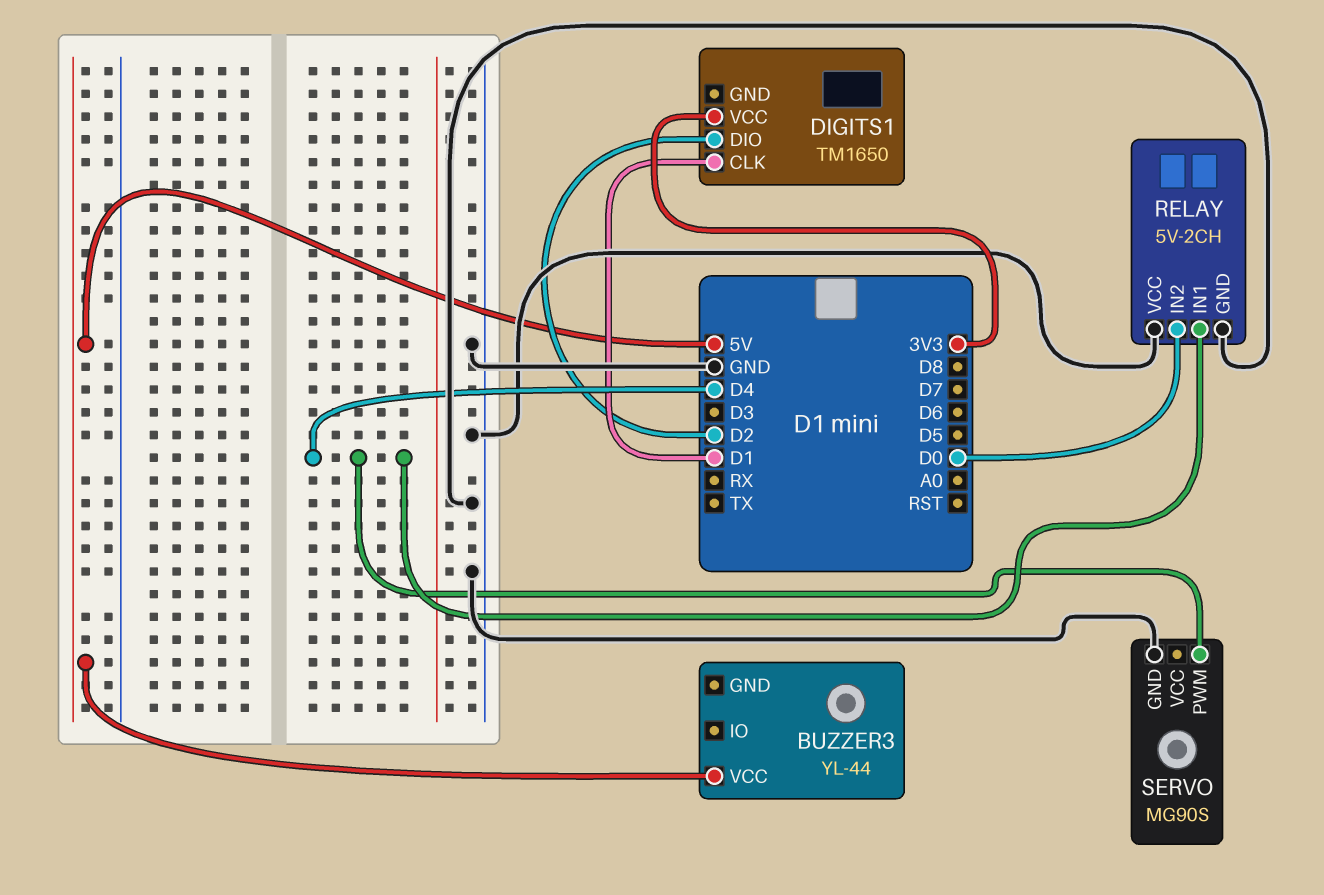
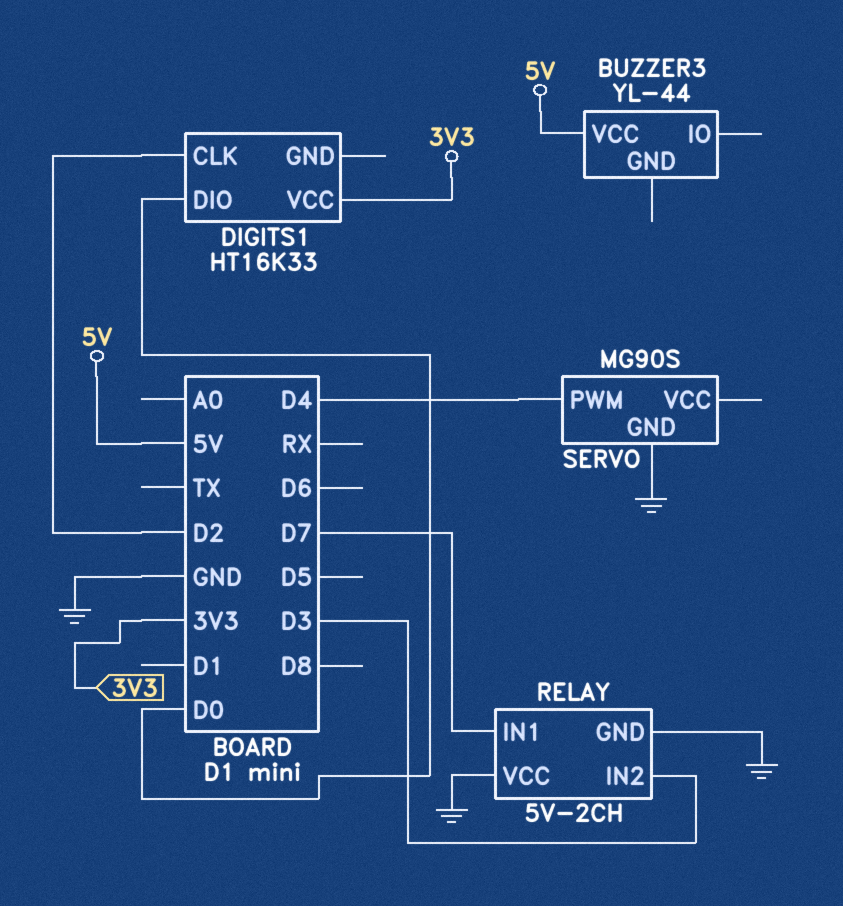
DIGITS1: TM1650 -> HT16K33
DIGITS1 pin CLK: D1 -> D2
DIGITS1 pin DIO: D2 -> D0
RELAY pin IN1: D4 -> D7
RELAY pin IN2: D0 -> D3

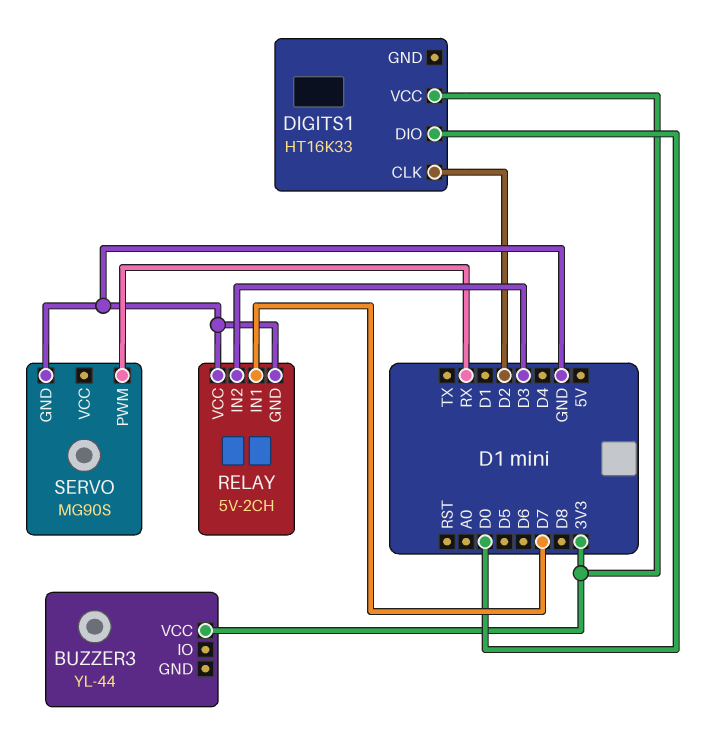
BUZZER3 pin VCC: 5V -> 3V3
SERVO pin PWM: D4 -> RX

